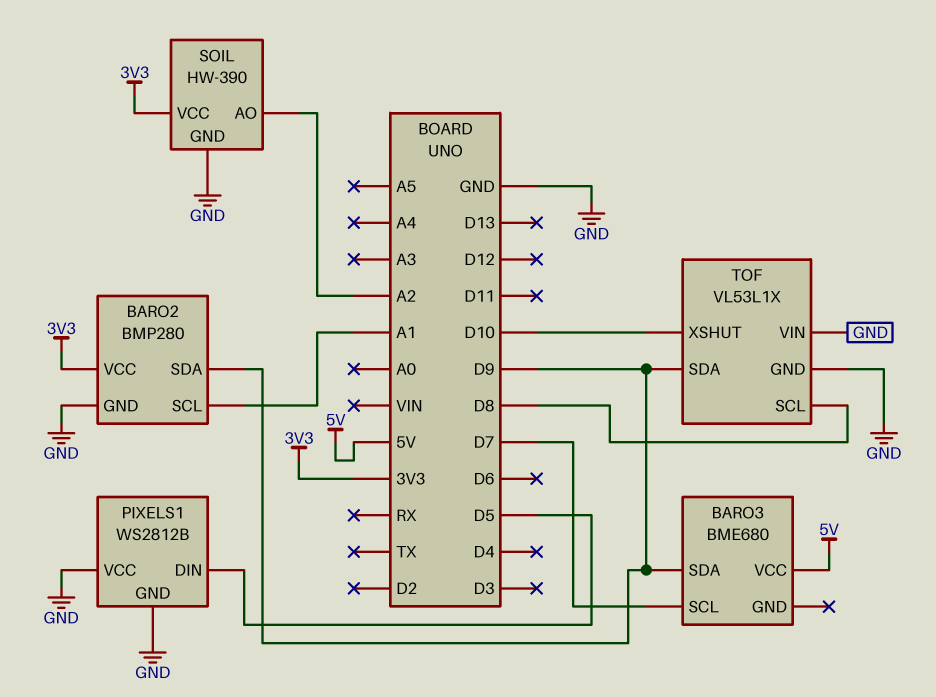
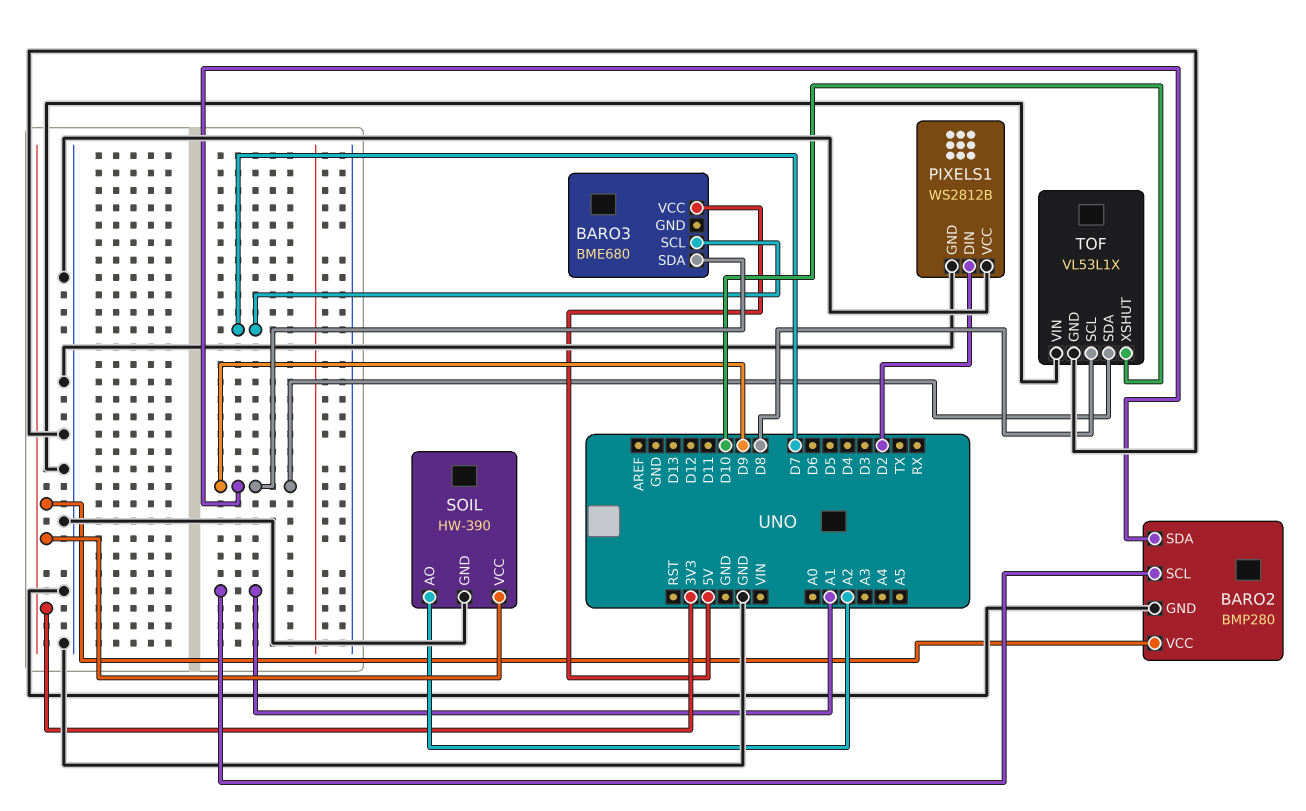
PIXELS1 pin DIN: D5 -> D2

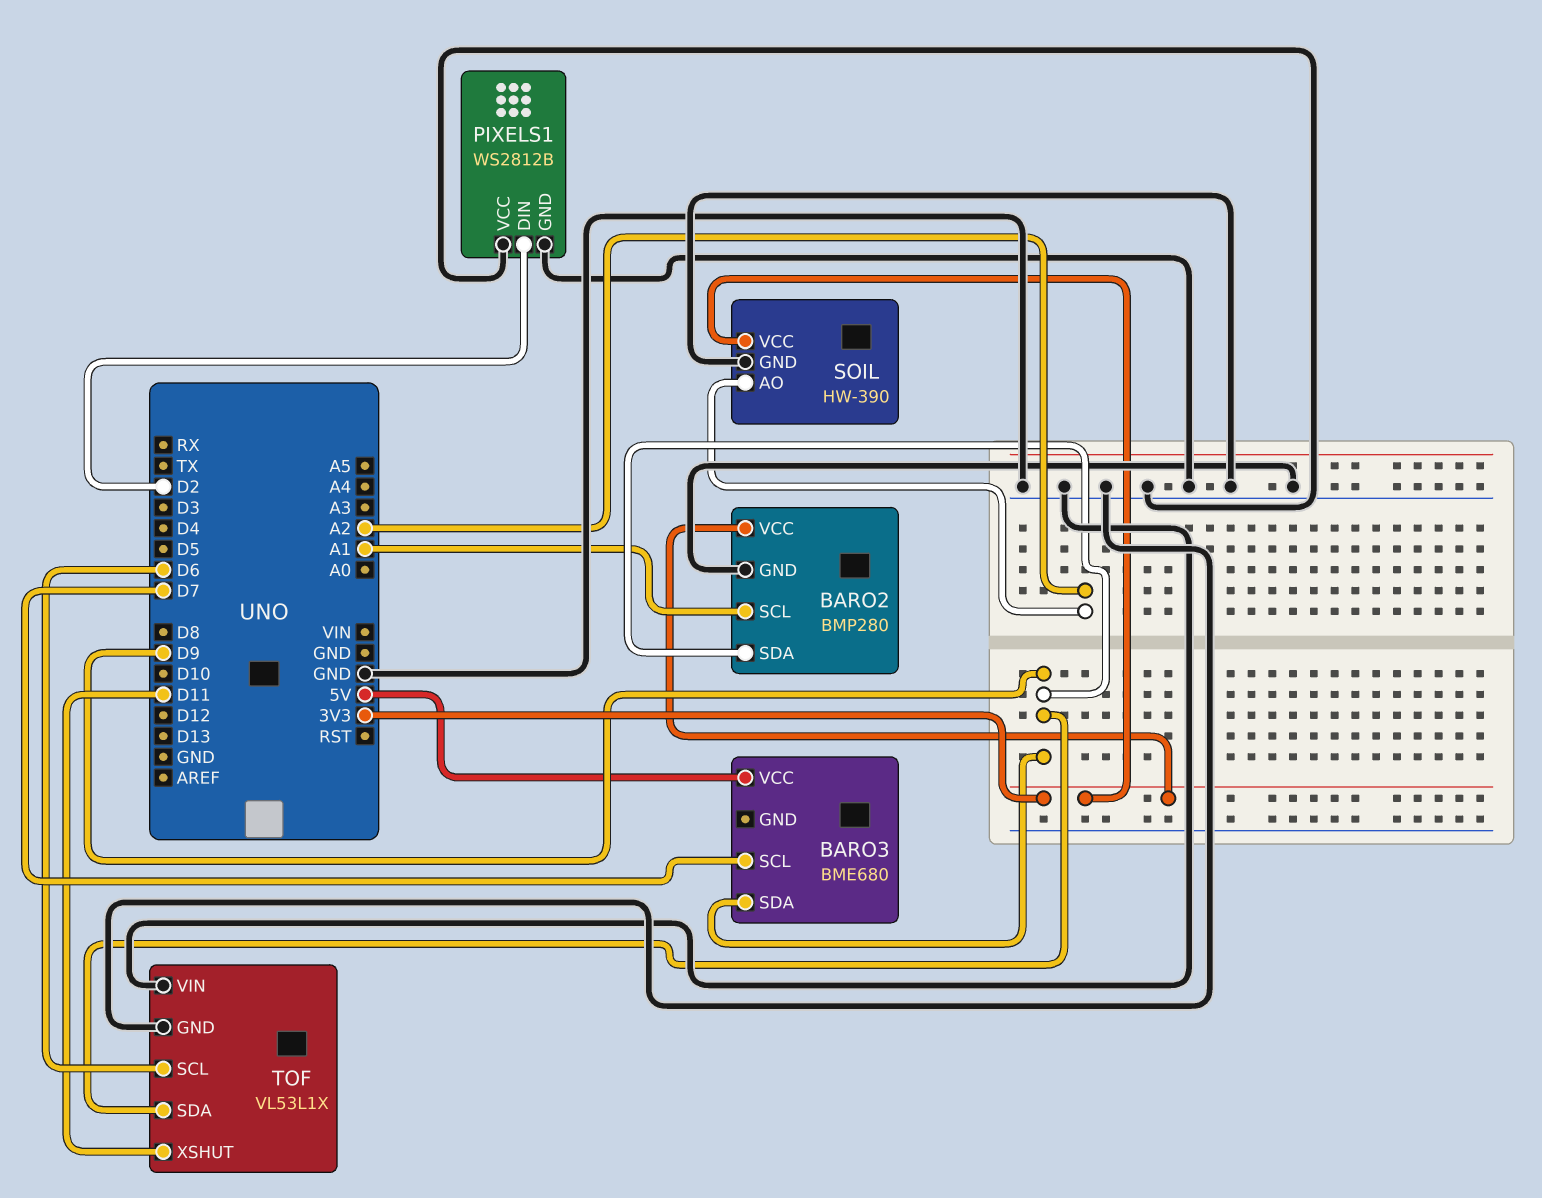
TOF pin SCL: D8 -> D6
TOF pin XSHUT: D10 -> D11

